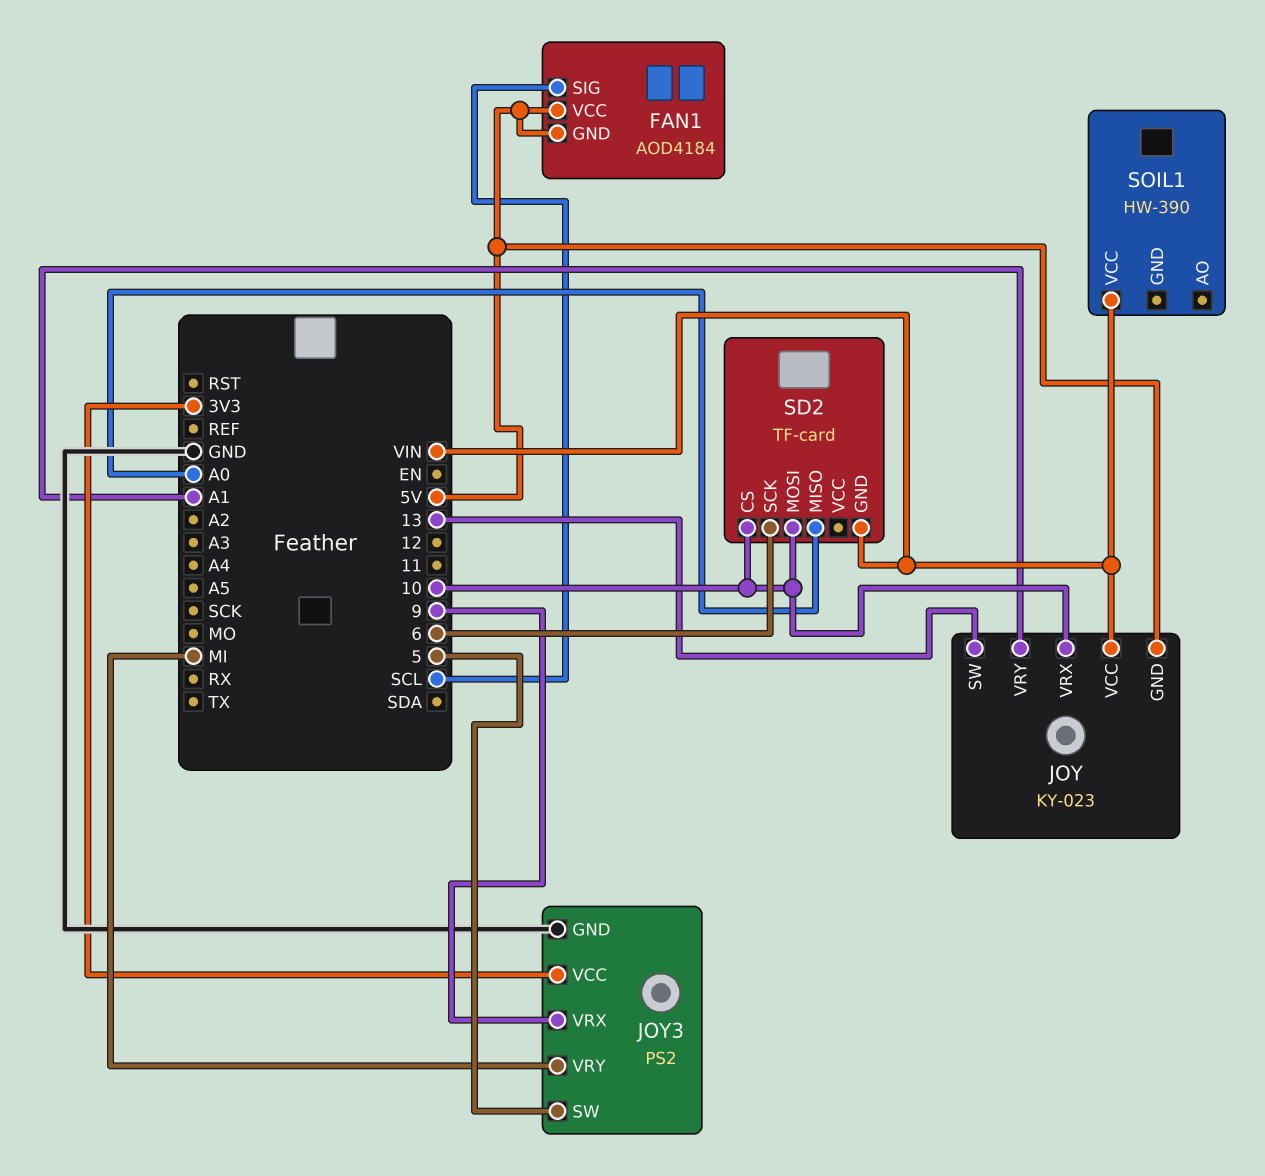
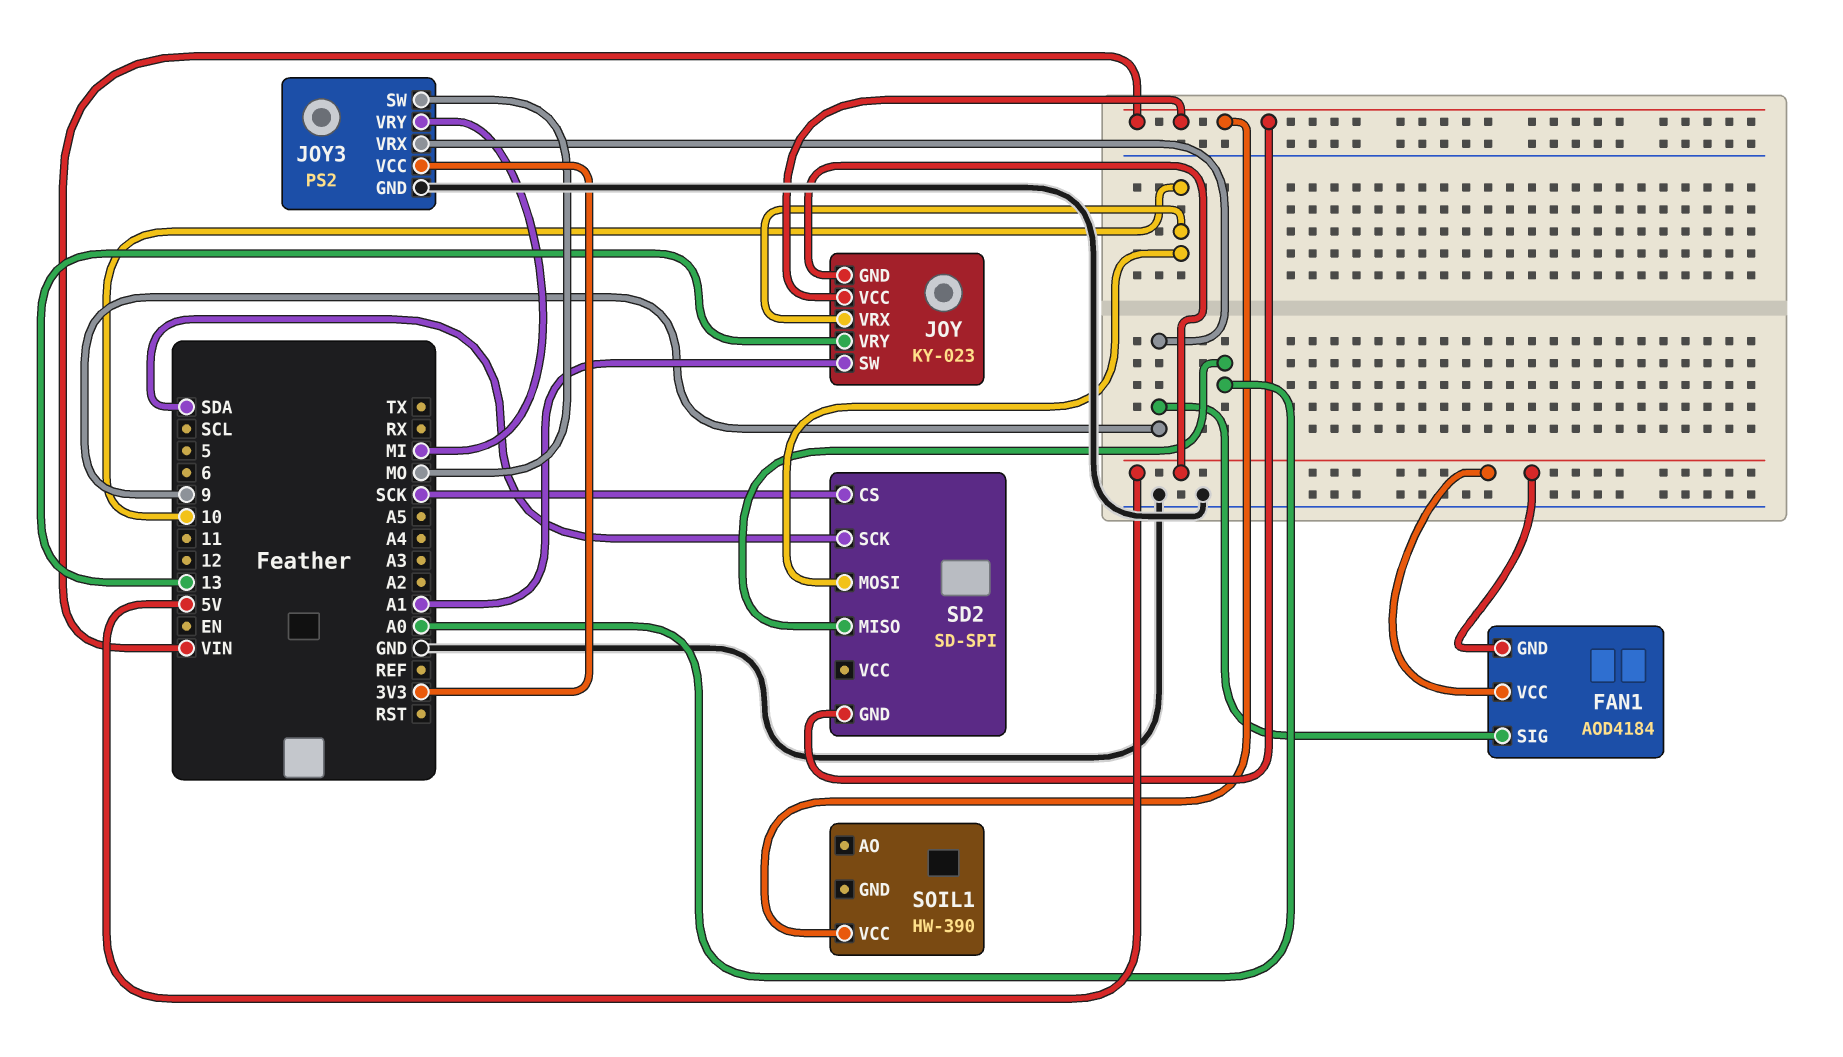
FAN1 pin SIG: SCL -> 9
JOY pin SW: 13 -> A1
JOY pin VRY: A1 -> 13
JOY3 pin SW: 5 -> MO
SD2: TF-card -> SD-SPI
SD2 pin CS: 10 -> SCK
SD2 pin SCK: 6 -> SDA

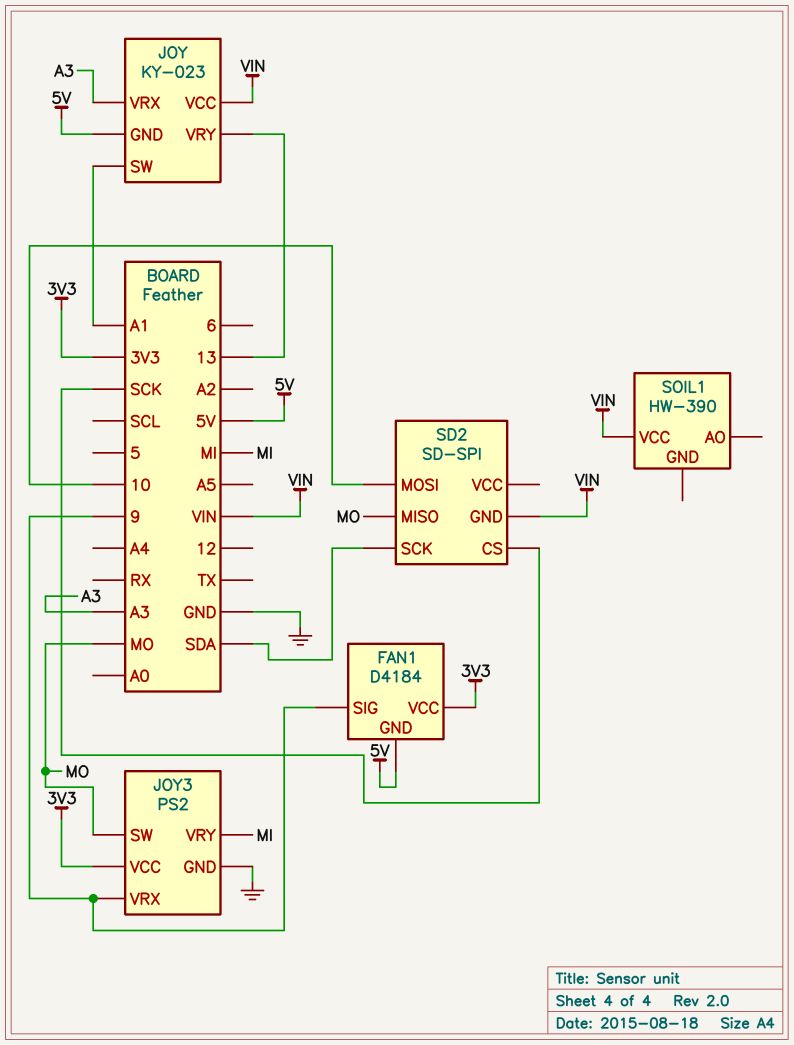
FAN1: AOD4184 -> D4184
FAN1 pin VCC: 5V -> 3V3
JOY pin VRX: 10 -> A3
SD2 pin MISO: A0 -> MO

